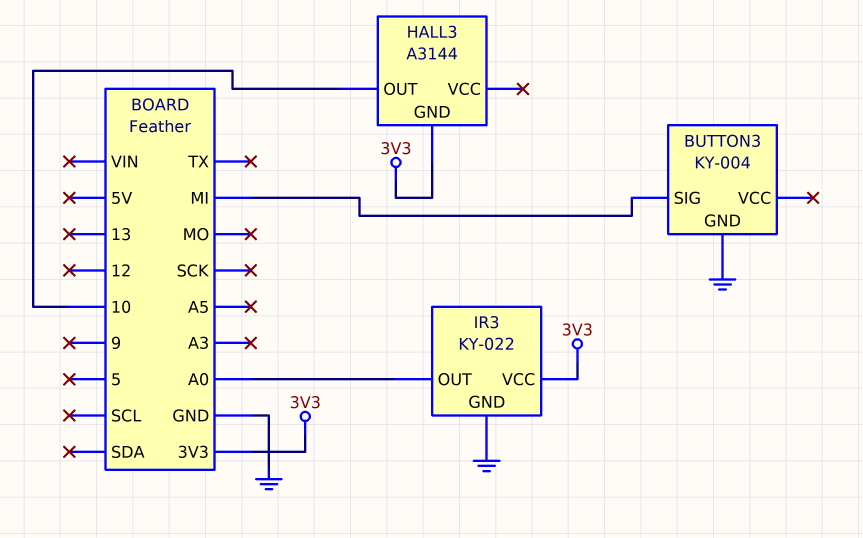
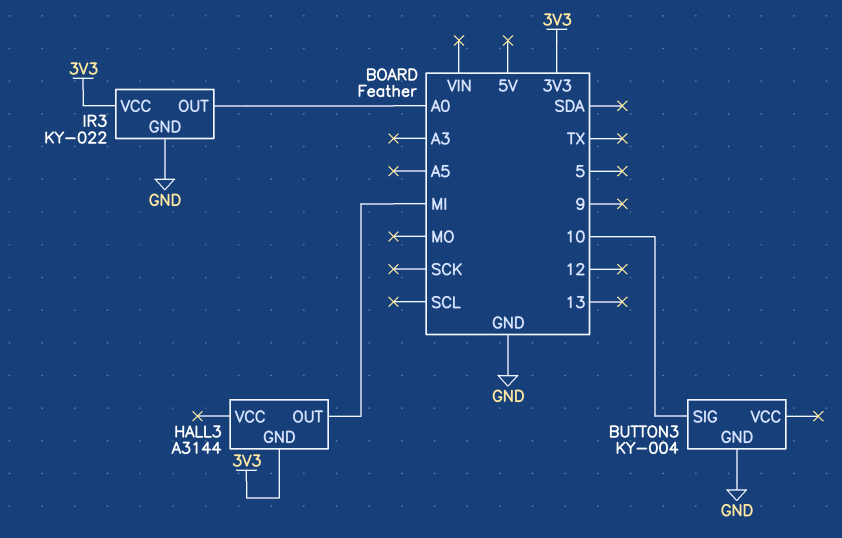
BUTTON3 pin SIG: MI -> 10
HALL3 pin OUT: 10 -> MI

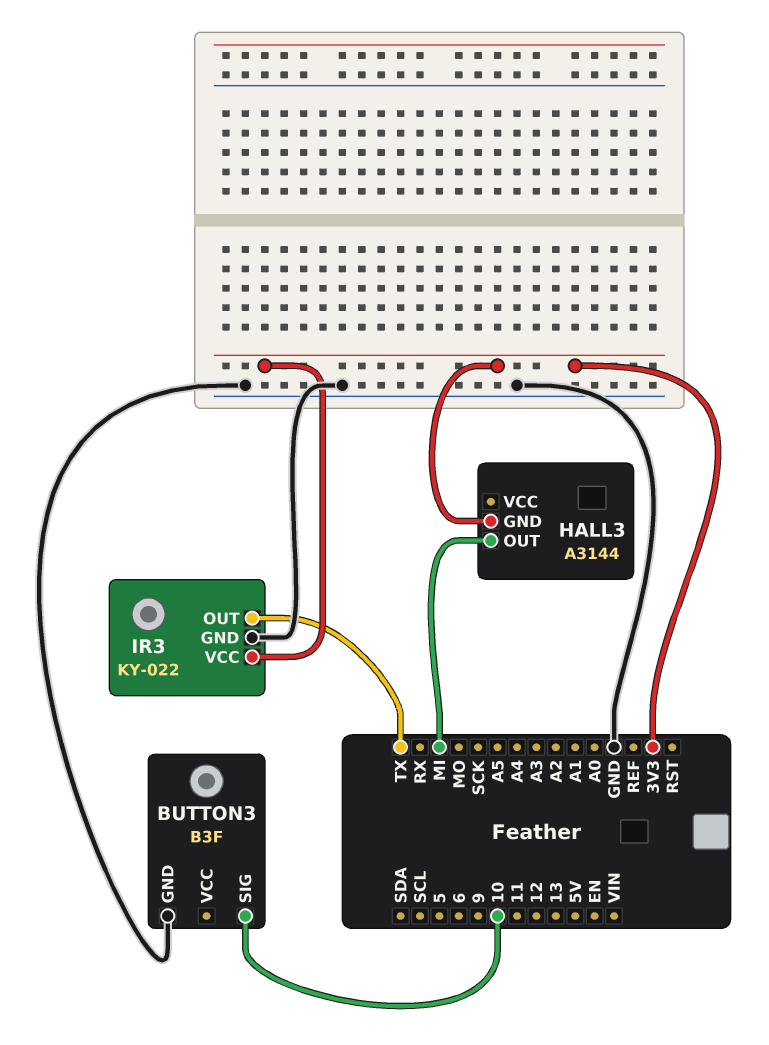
BUTTON3: KY-004 -> B3F
IR3 pin OUT: A0 -> TX

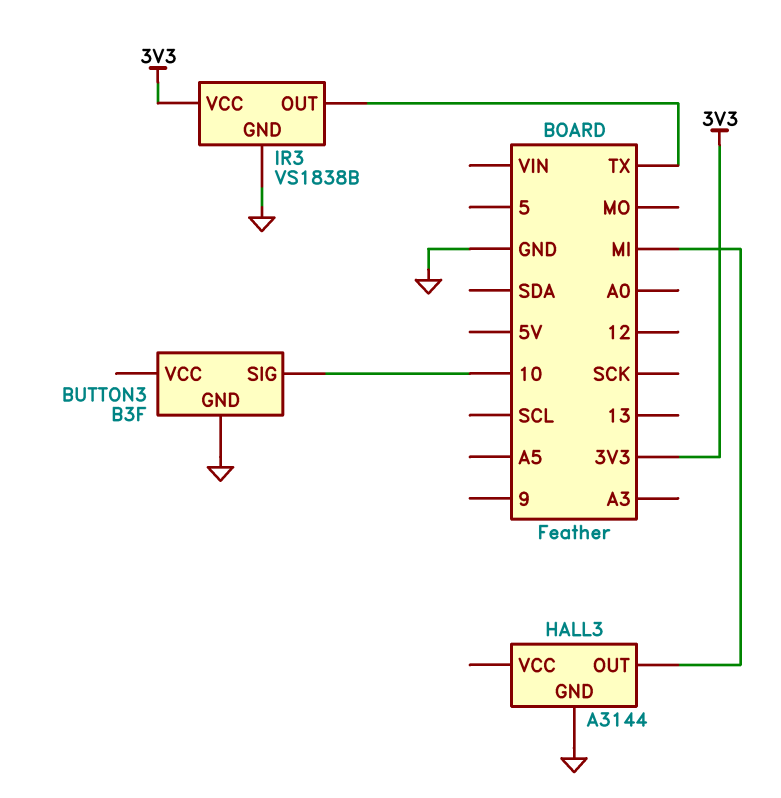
HALL3 pin GND: 3V3 -> GND
IR3: KY-022 -> VS1838B

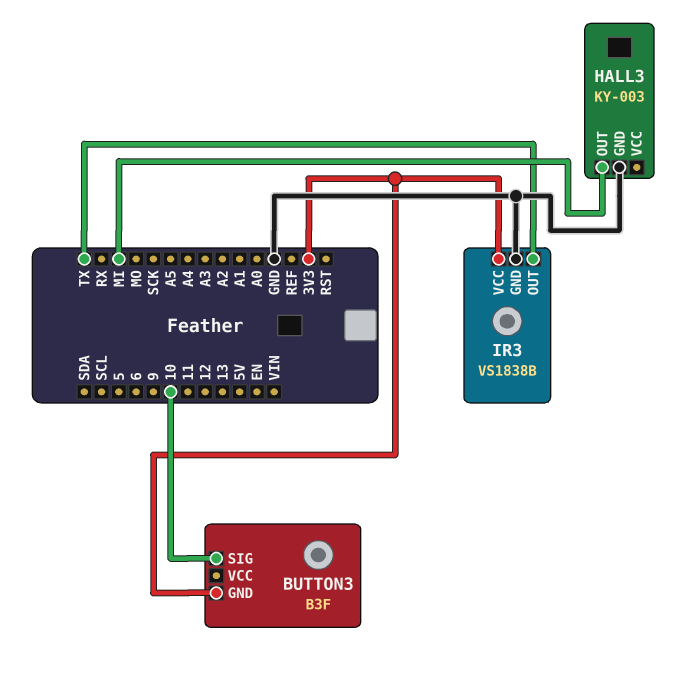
BUTTON3 pin GND: GND -> 3V3
HALL3: A3144 -> KY-003

